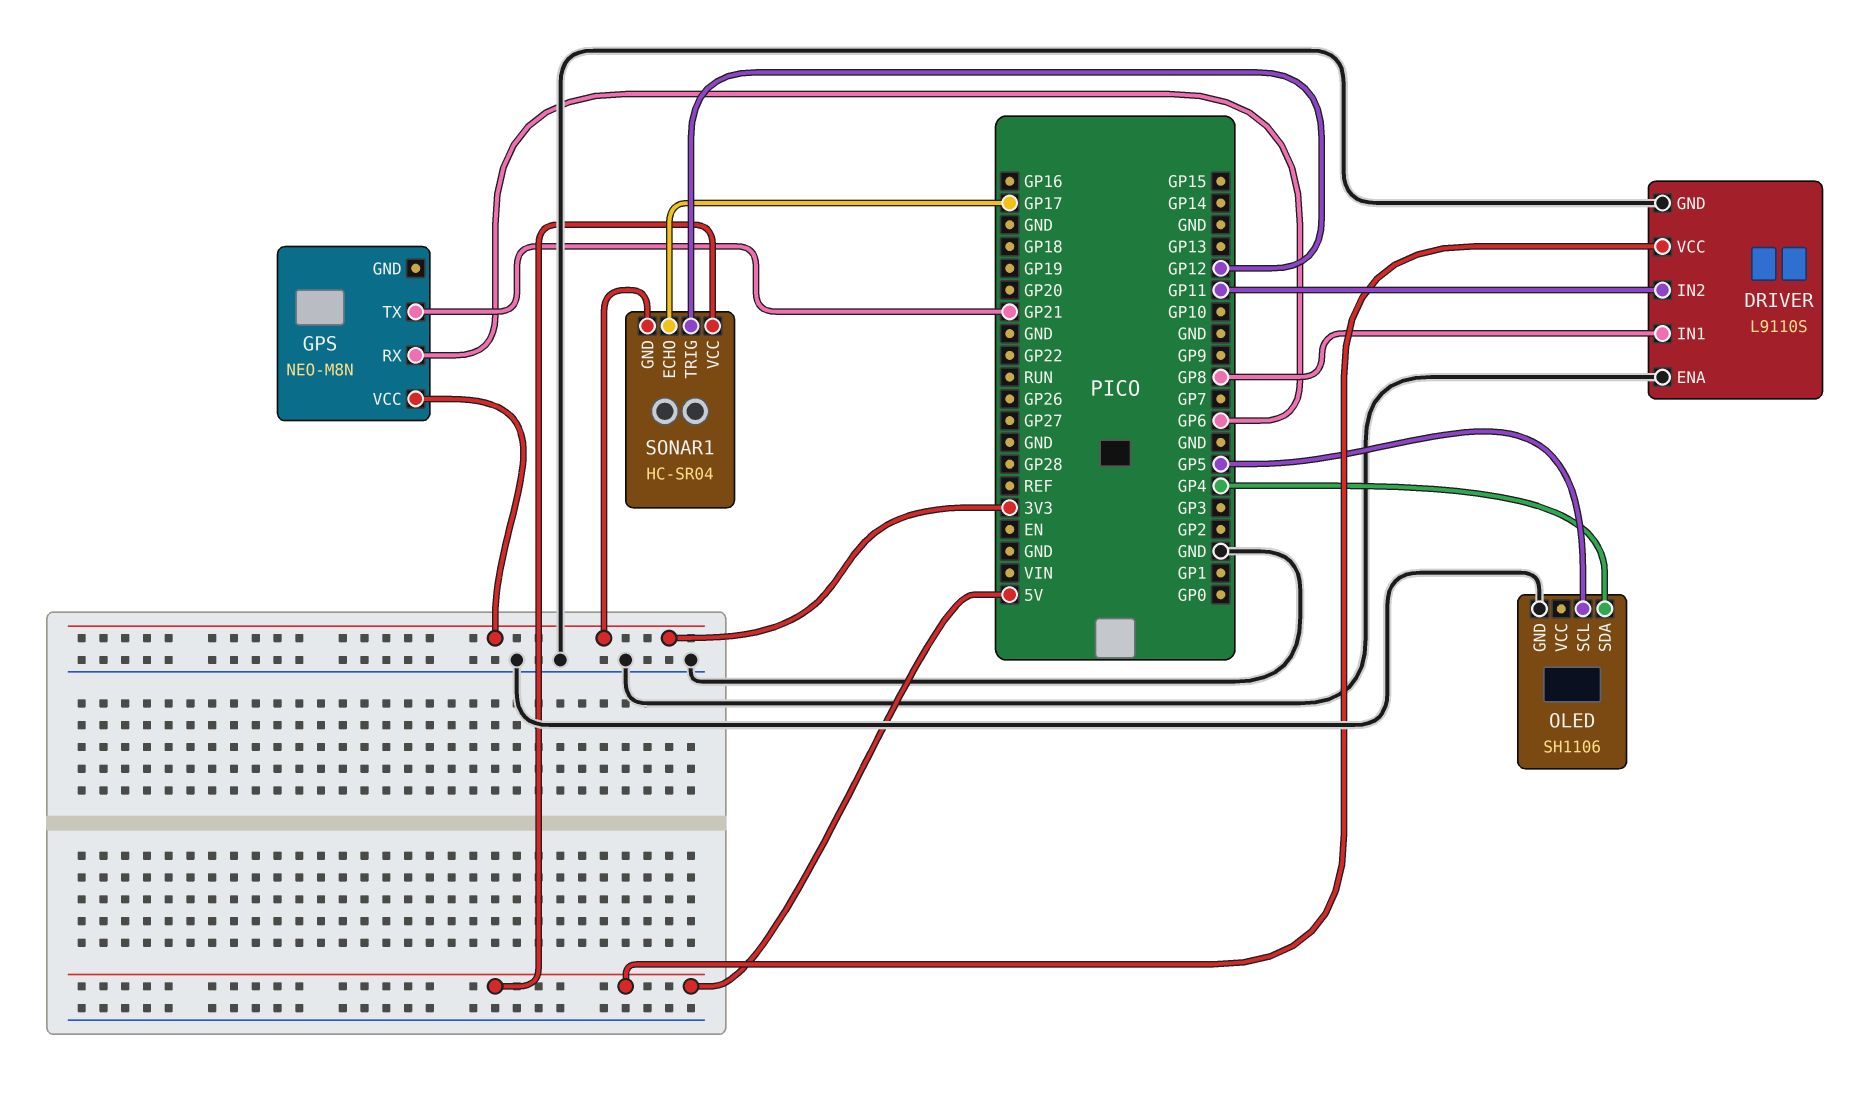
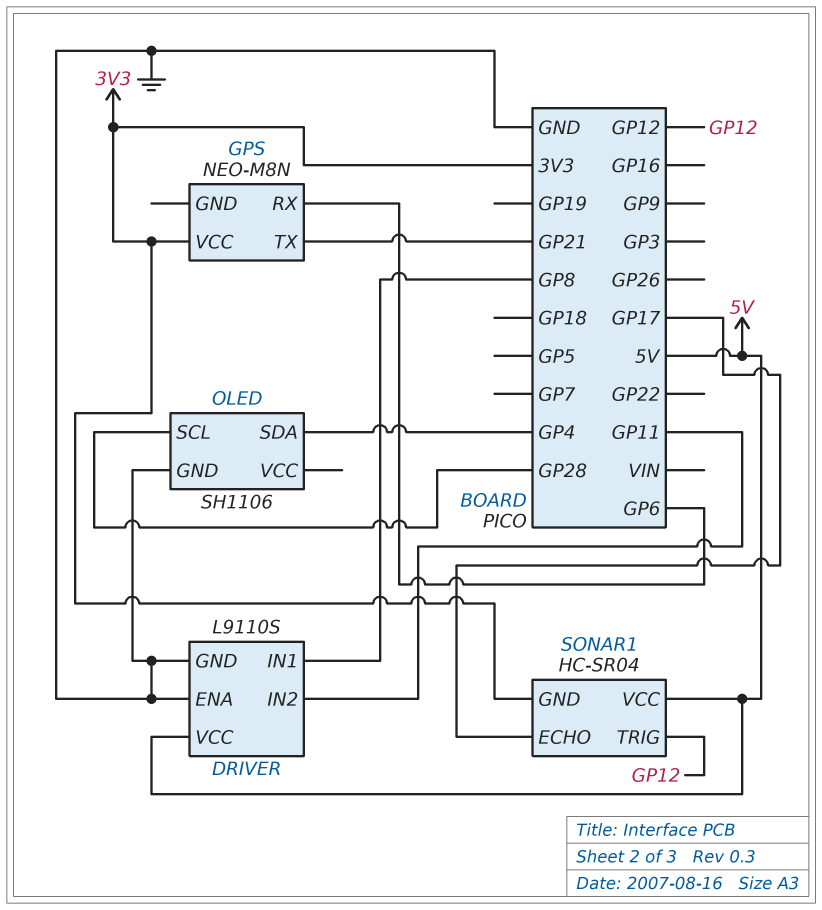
OLED pin SCL: GP5 -> GP28

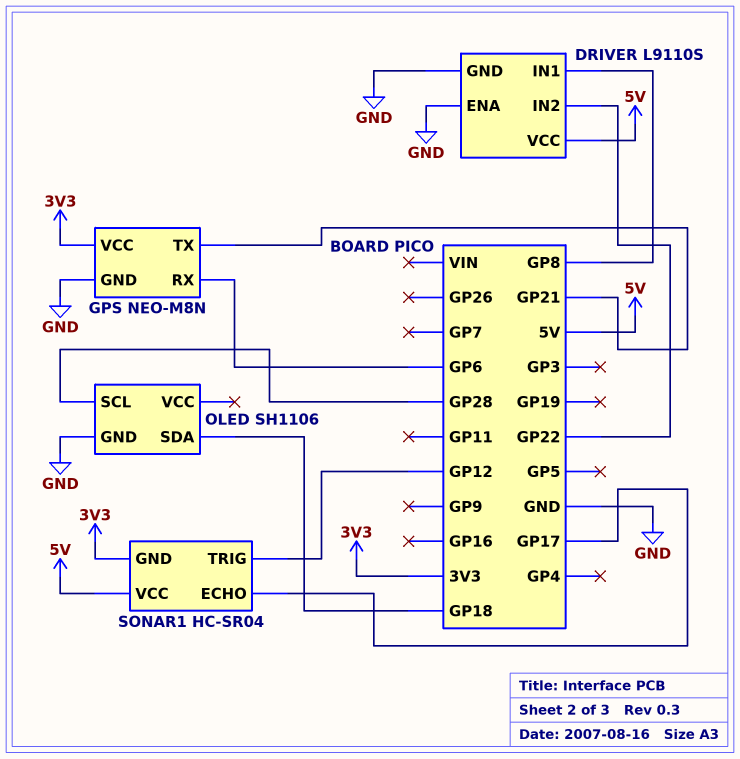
DRIVER pin IN2: GP11 -> GP22
GPS pin GND: none -> GND
OLED pin SDA: GP4 -> GP18

